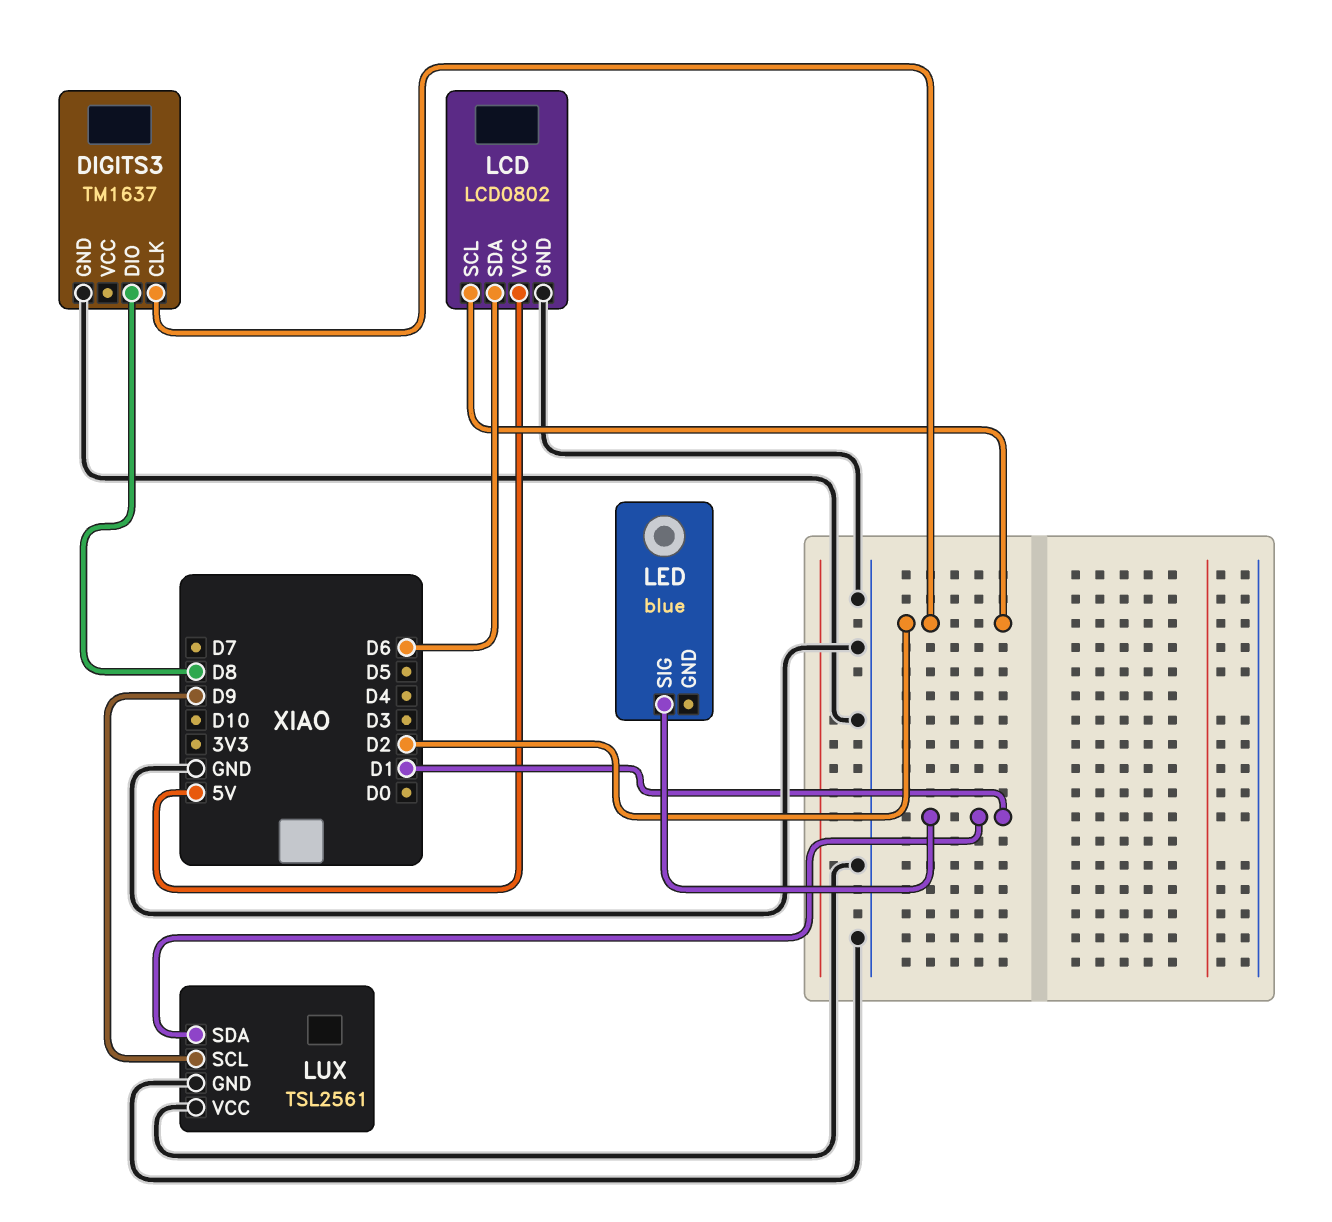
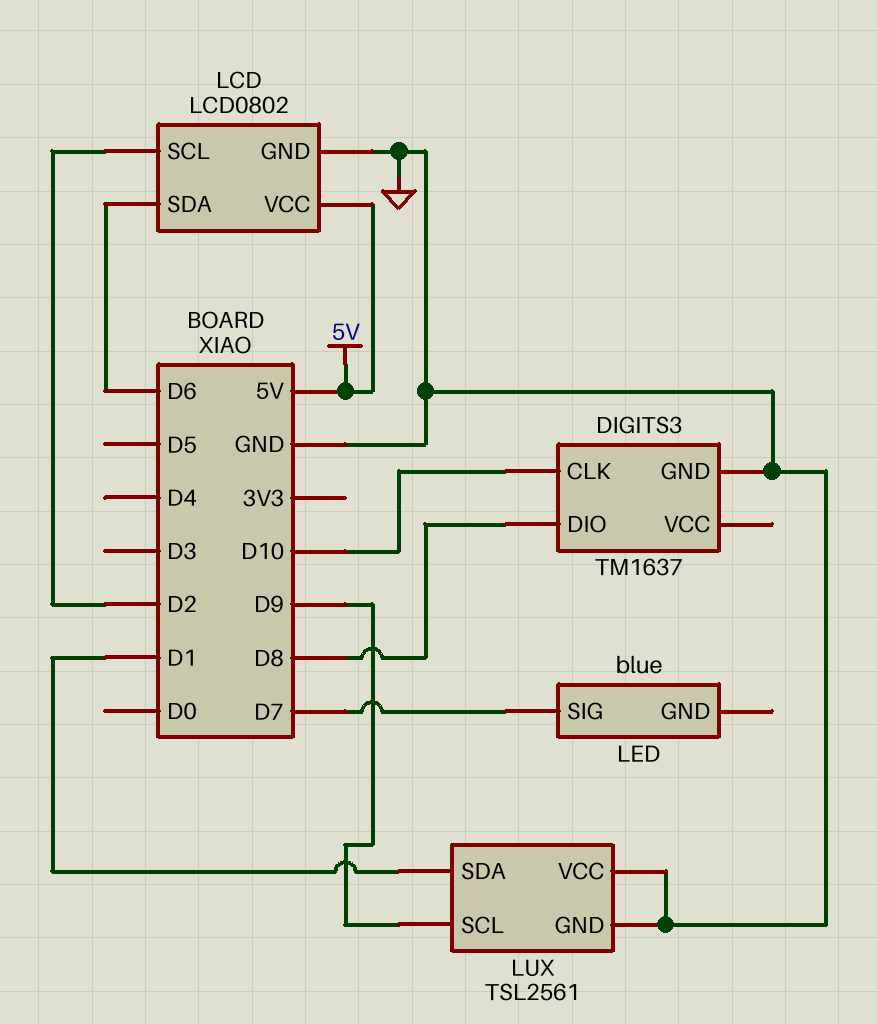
DIGITS3 pin CLK: D2 -> D10
LED pin SIG: D1 -> D7

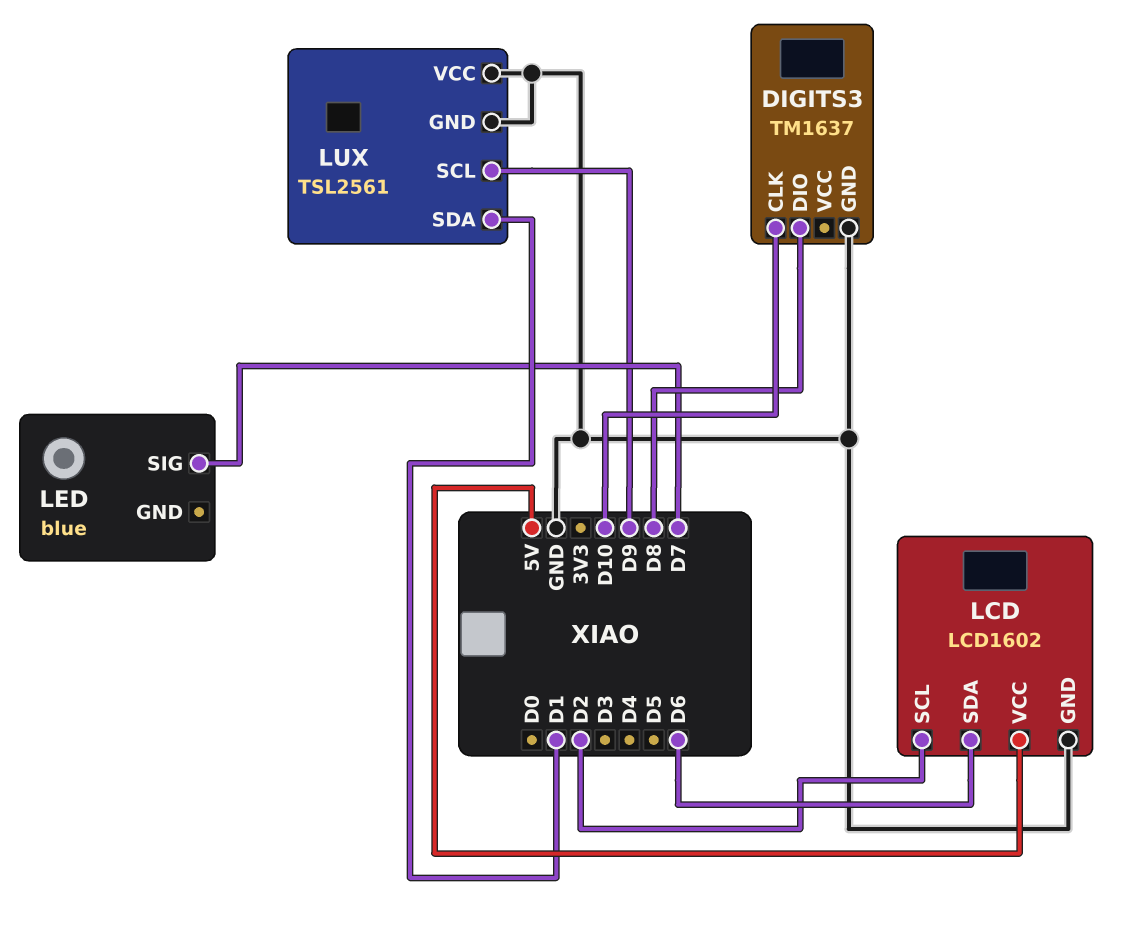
LCD: LCD0802 -> LCD1602

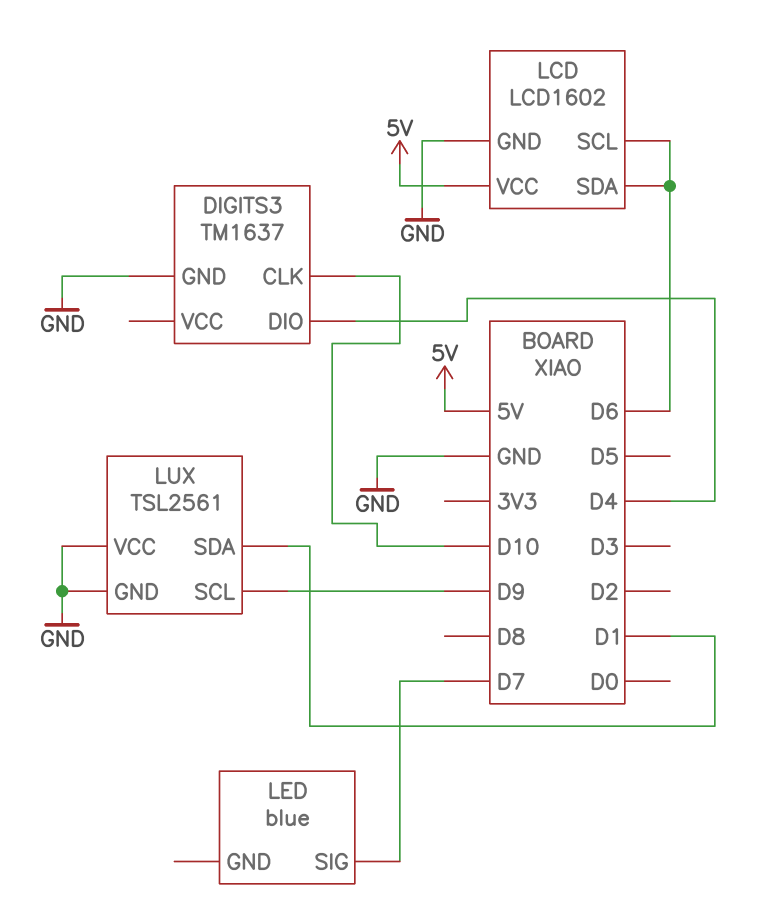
DIGITS3 pin DIO: D8 -> D4
LCD pin SCL: D2 -> D6

